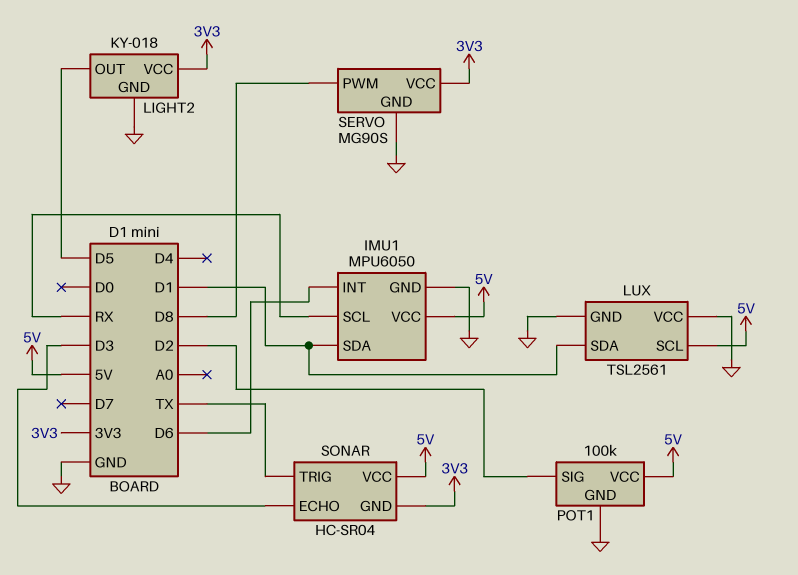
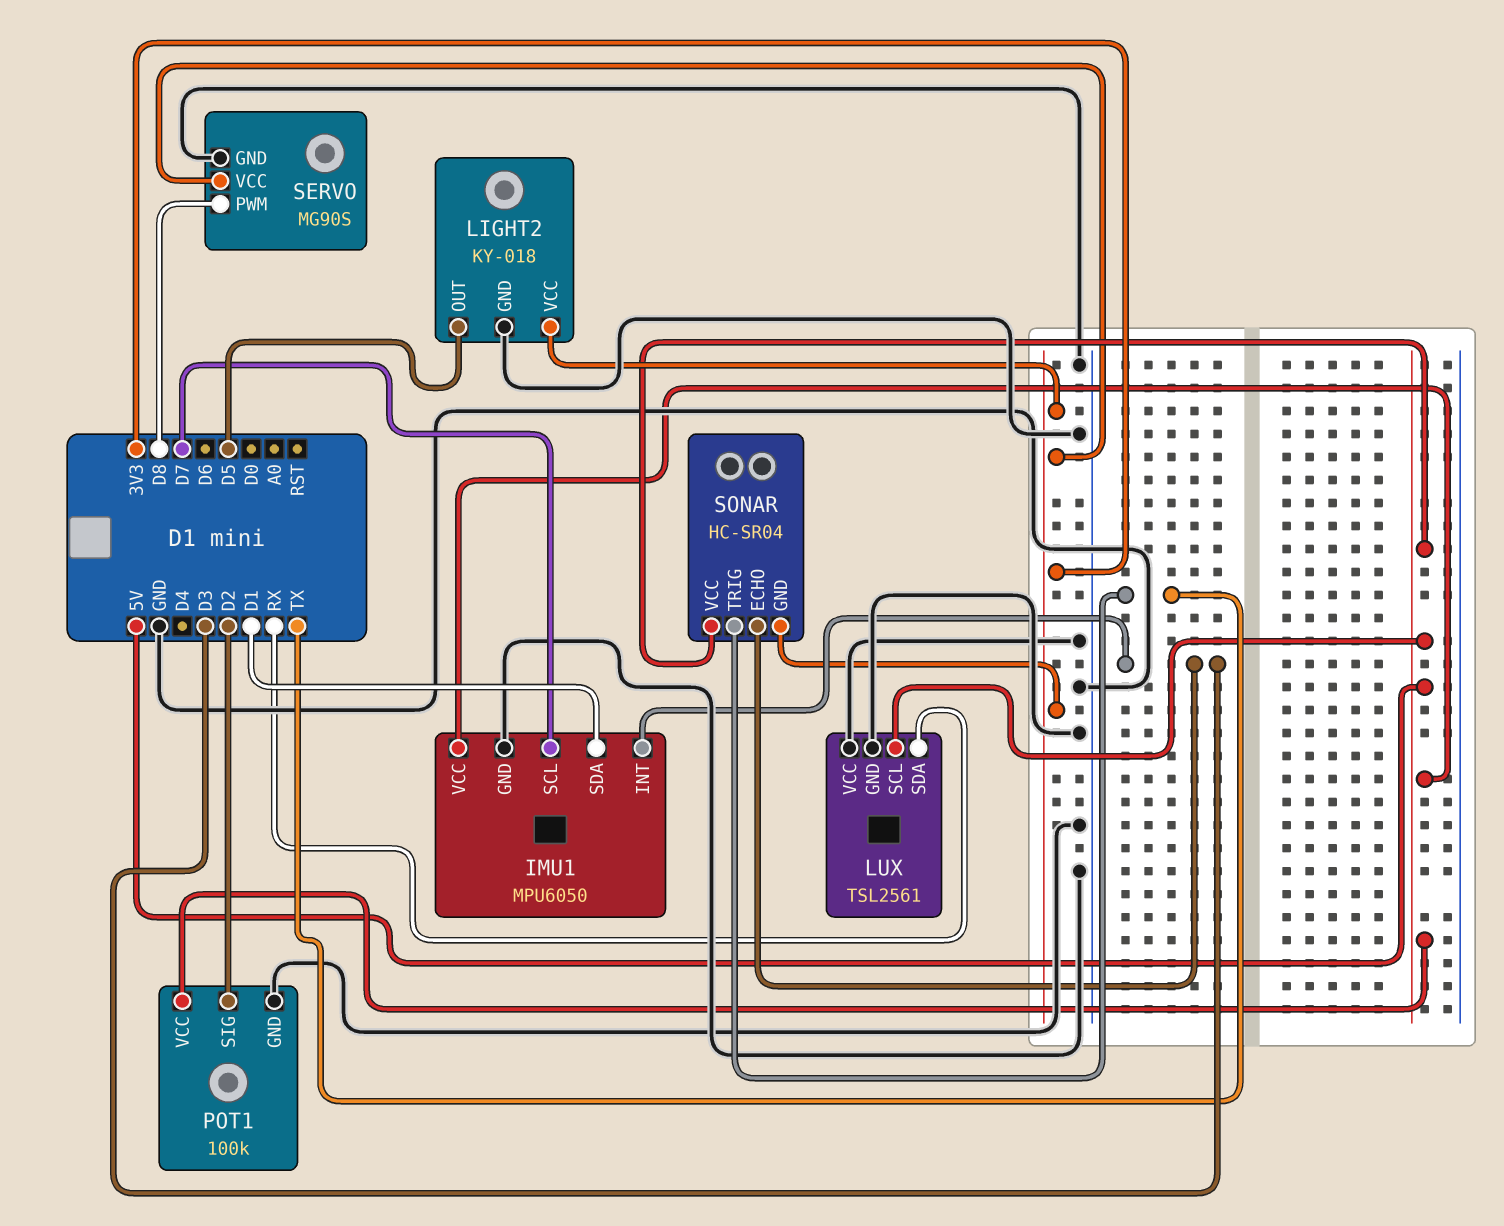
IMU1 pin INT: D6 -> D3
IMU1 pin SCL: RX -> D7
LUX pin SDA: D1 -> RX

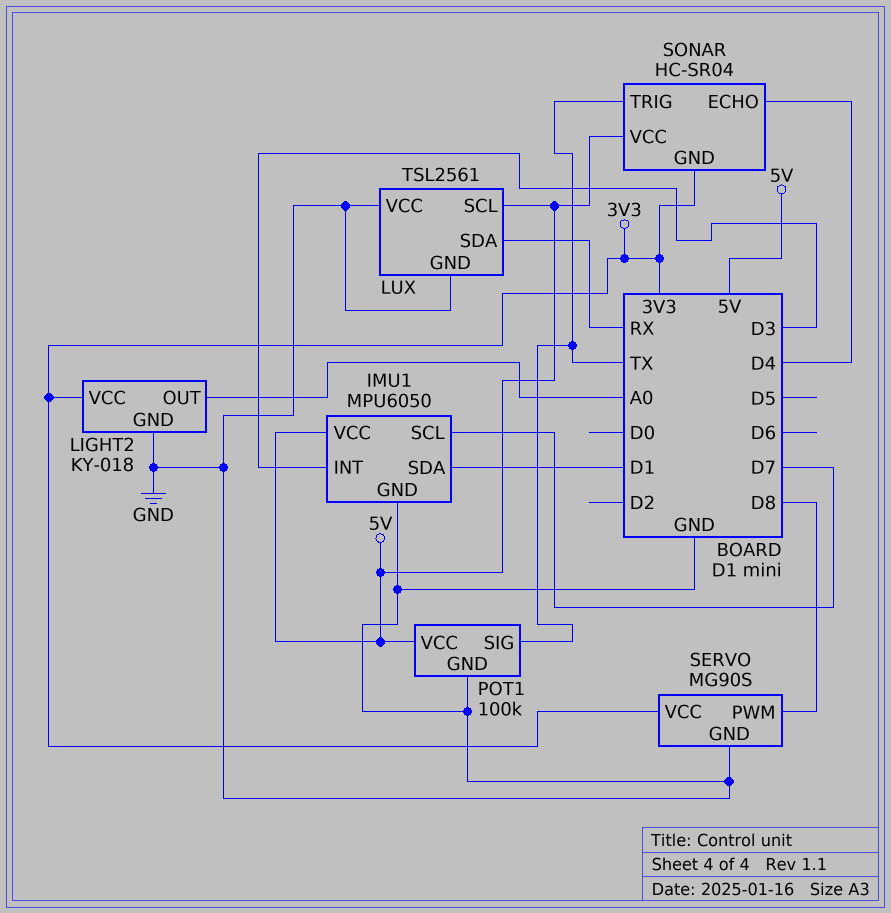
LIGHT2 pin OUT: D5 -> A0
POT1 pin SIG: D2 -> TX
SONAR pin ECHO: D3 -> D4

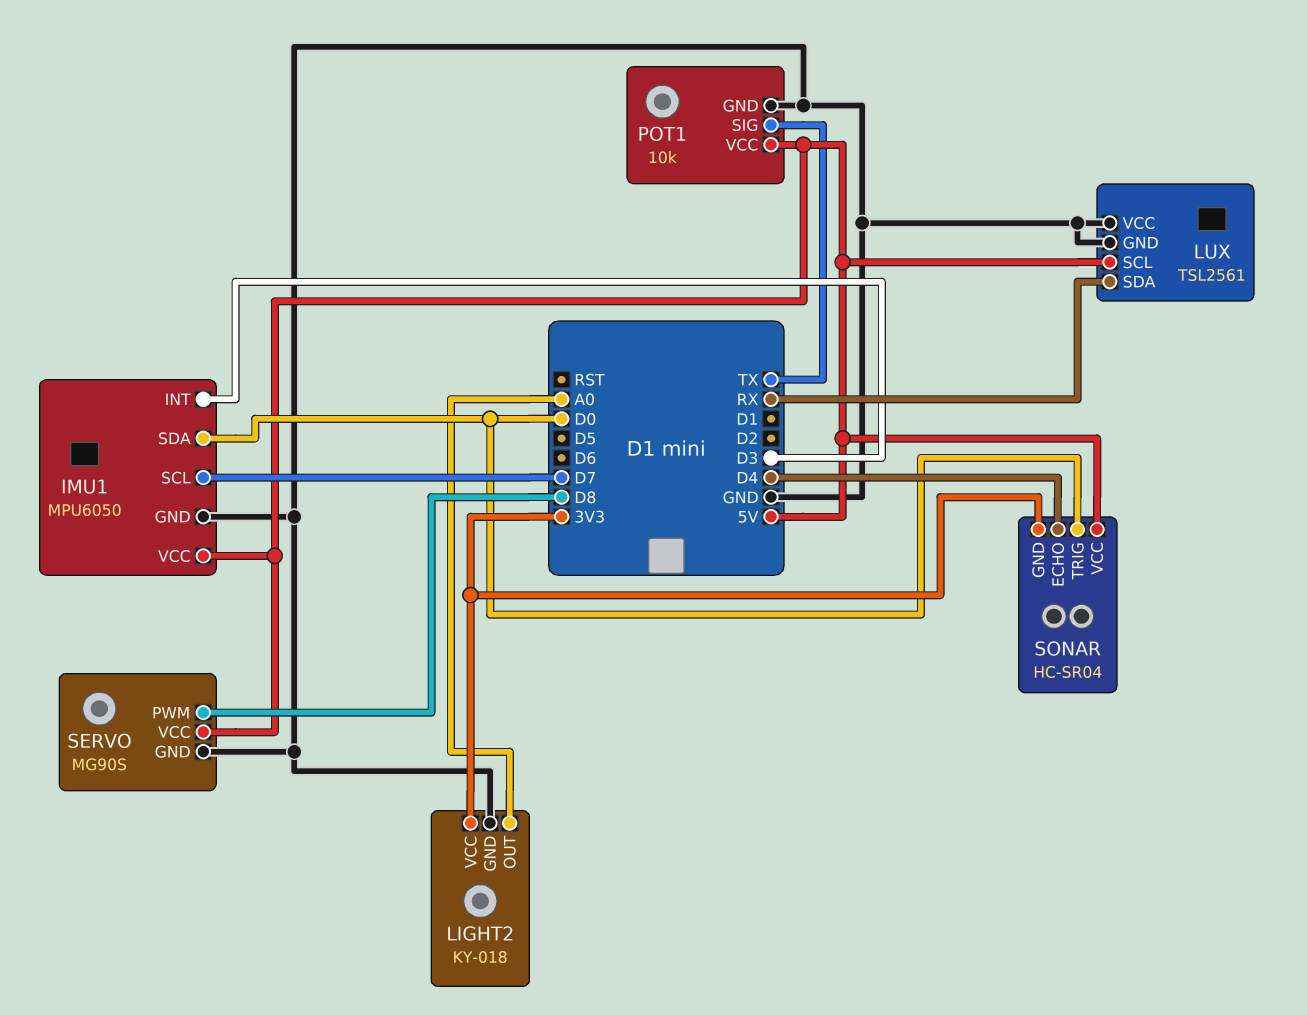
IMU1 pin SDA: D1 -> D0
POT1: 100k -> 10k
SERVO pin VCC: 3V3 -> 5V
SONAR pin TRIG: TX -> D0

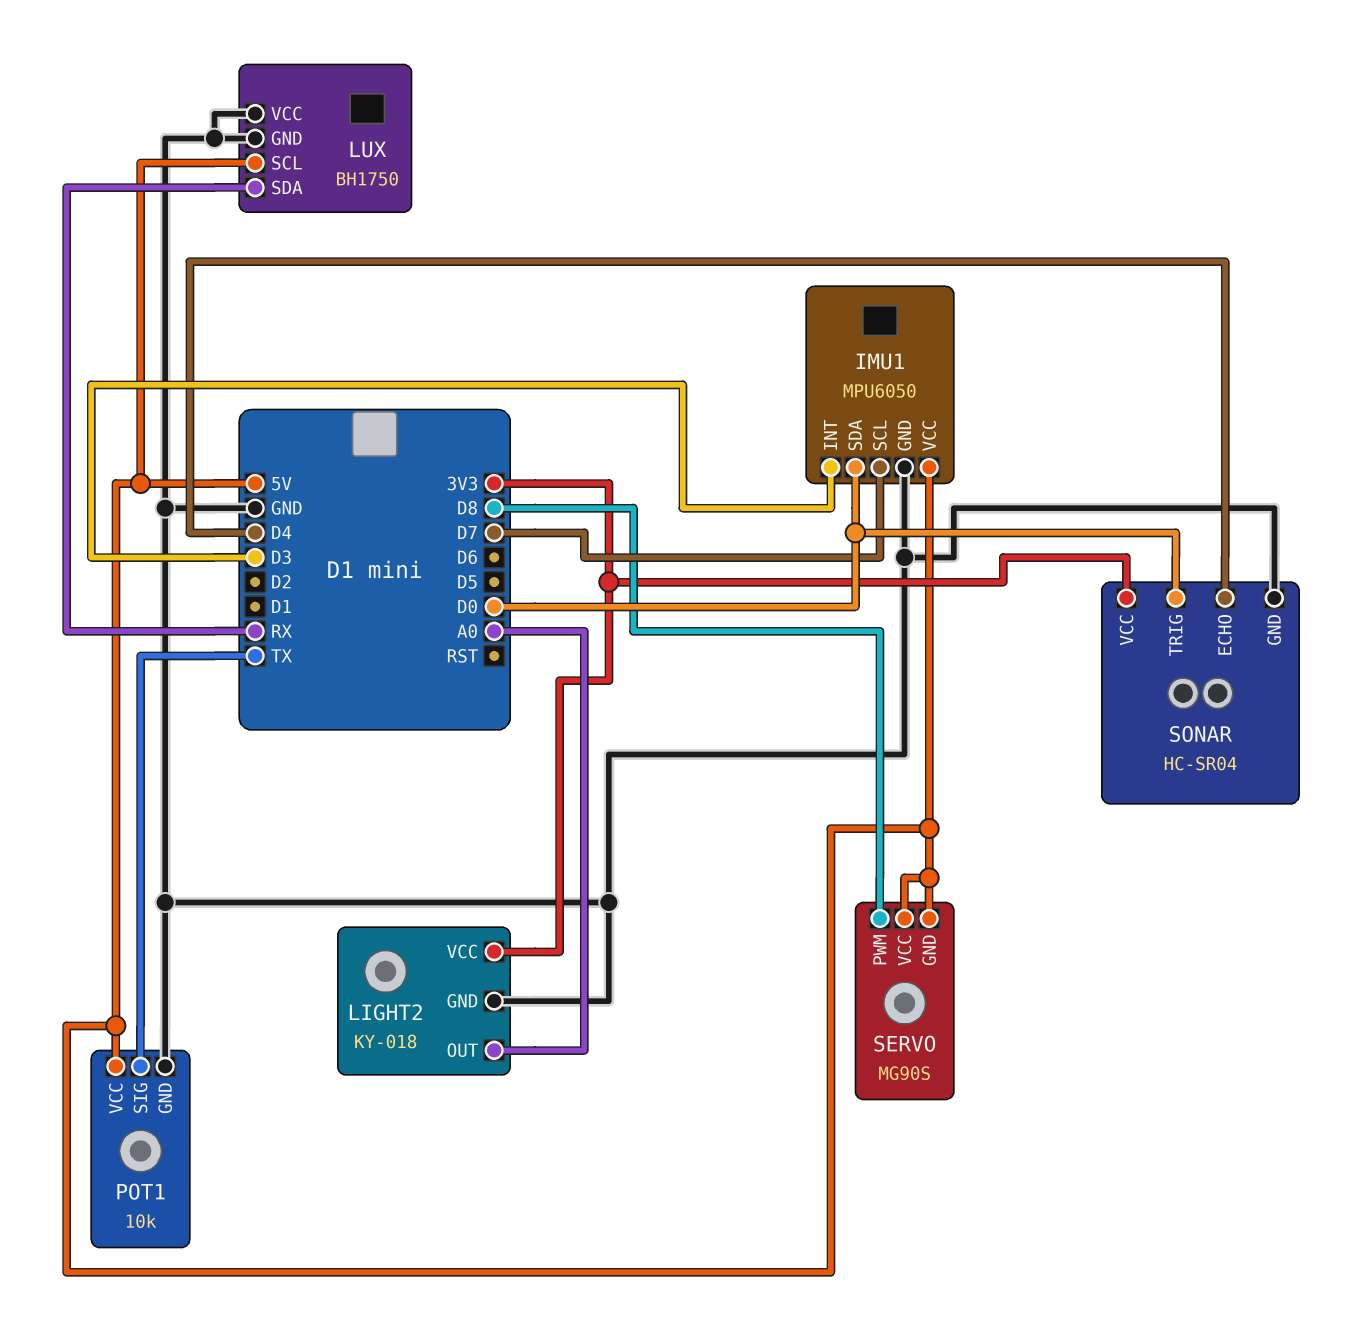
LUX: TSL2561 -> BH1750
SERVO pin GND: GND -> 5V
SONAR pin GND: 3V3 -> GND
SONAR pin VCC: 5V -> 3V3

